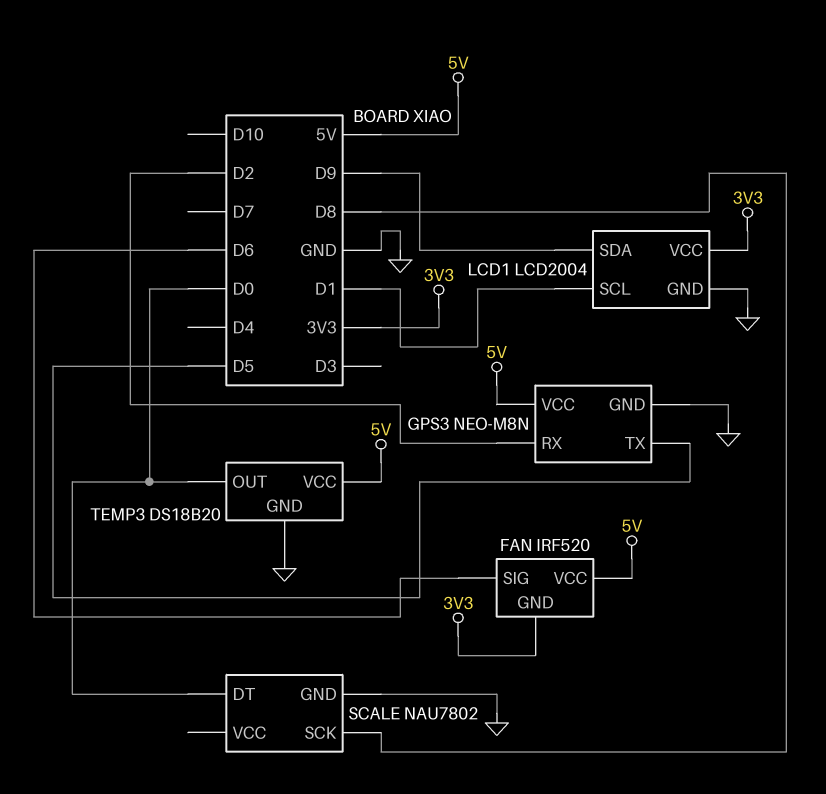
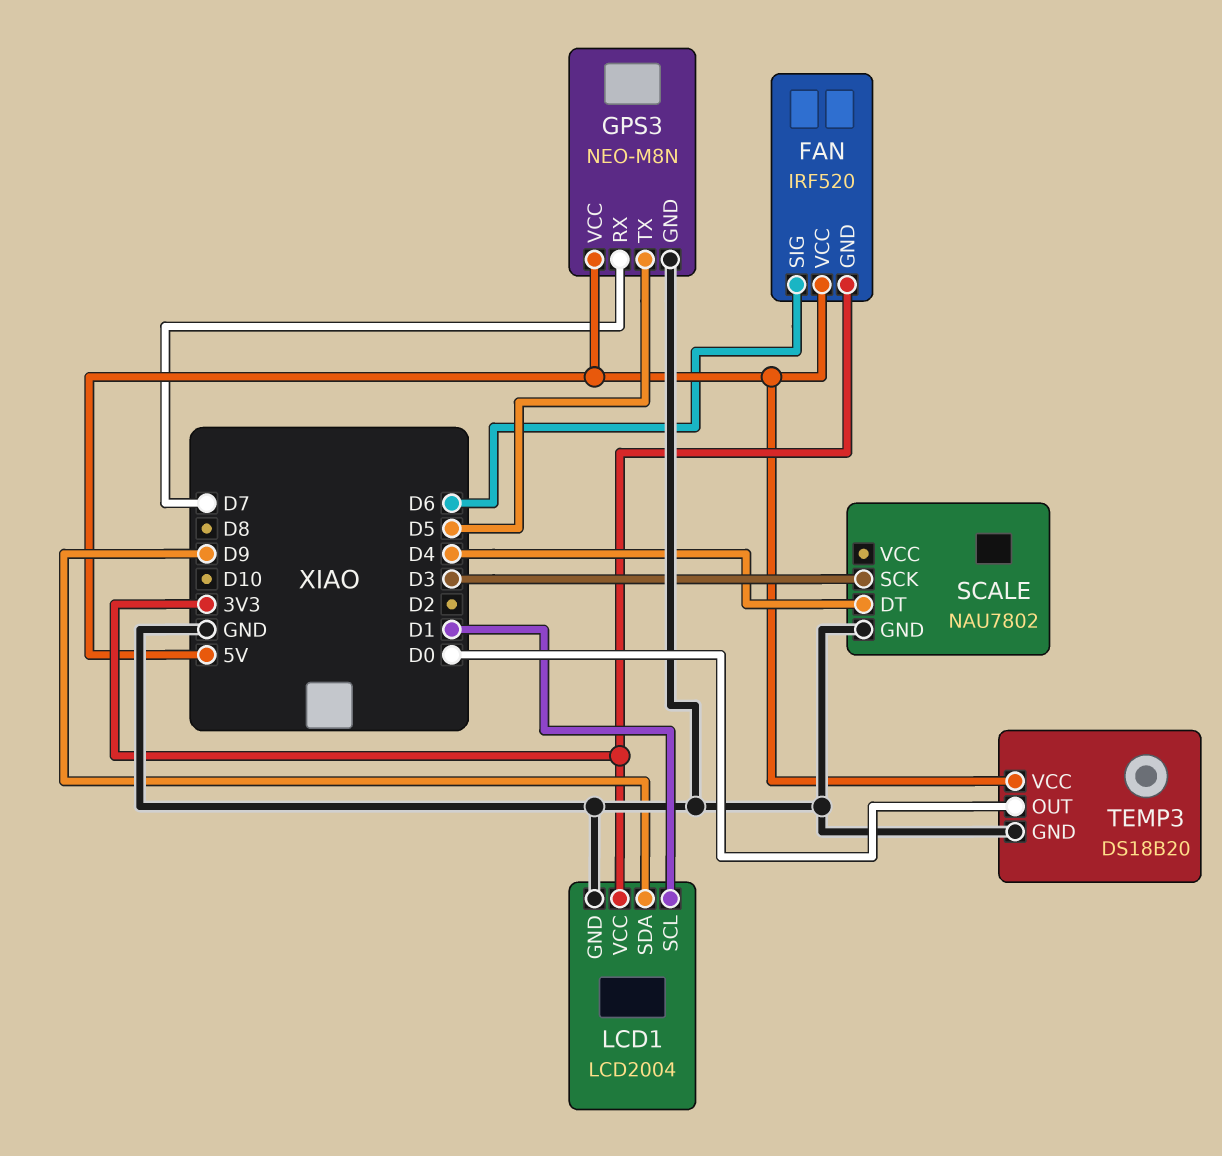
GPS3 pin RX: D2 -> D7
SCALE pin DT: D0 -> D4
SCALE pin SCK: D8 -> D3

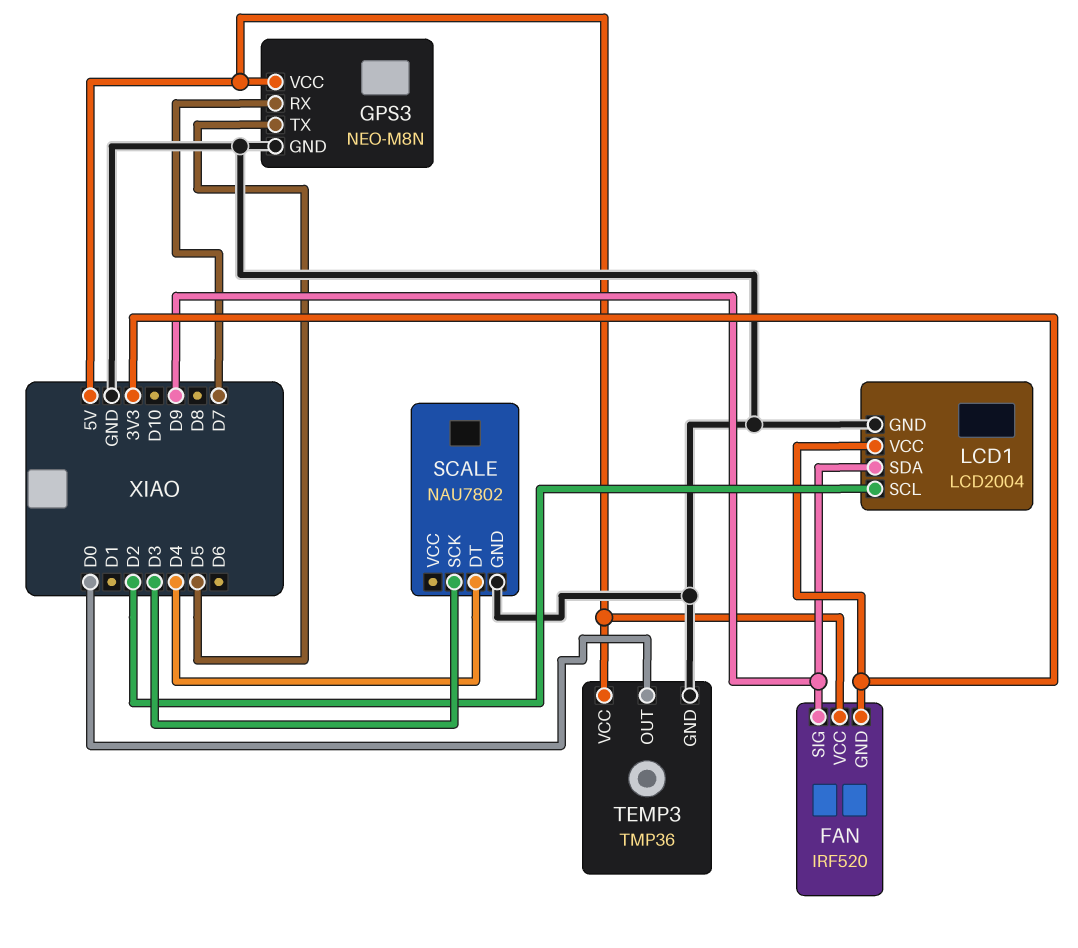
FAN pin SIG: D6 -> D9
LCD1 pin SCL: D1 -> D2
TEMP3: DS18B20 -> TMP36

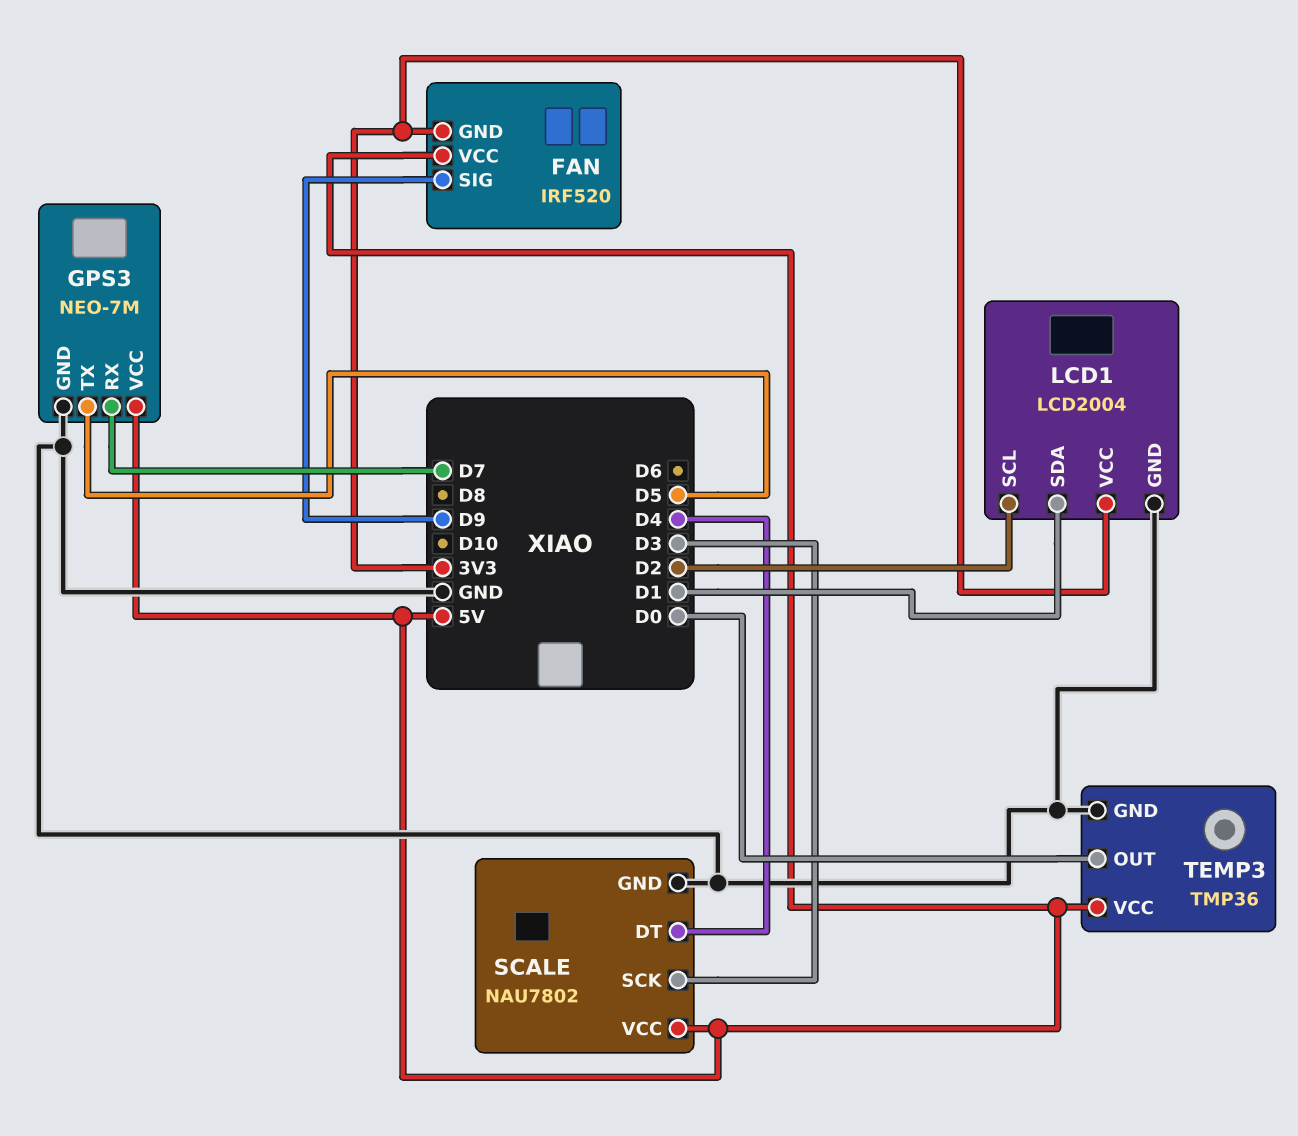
GPS3: NEO-M8N -> NEO-7M
LCD1 pin SDA: D9 -> D1
SCALE pin VCC: none -> 5V

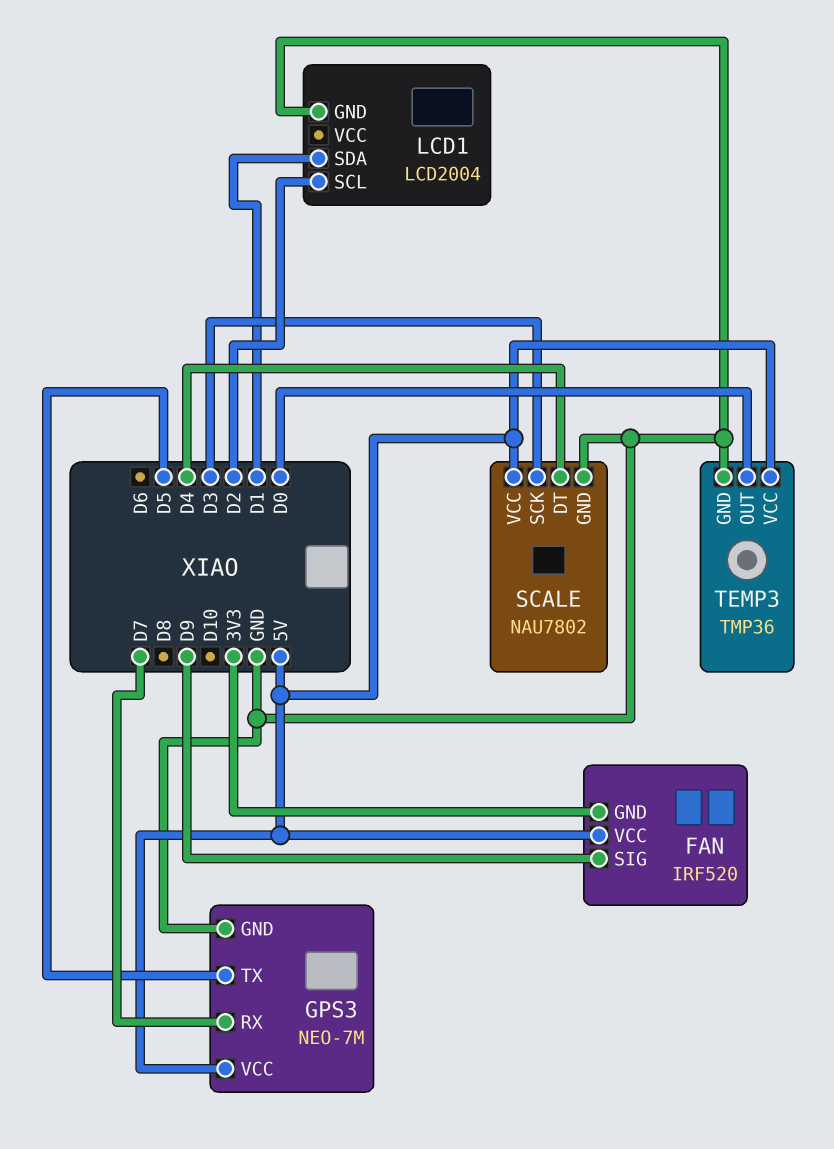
LCD1 pin VCC: 3V3 -> none

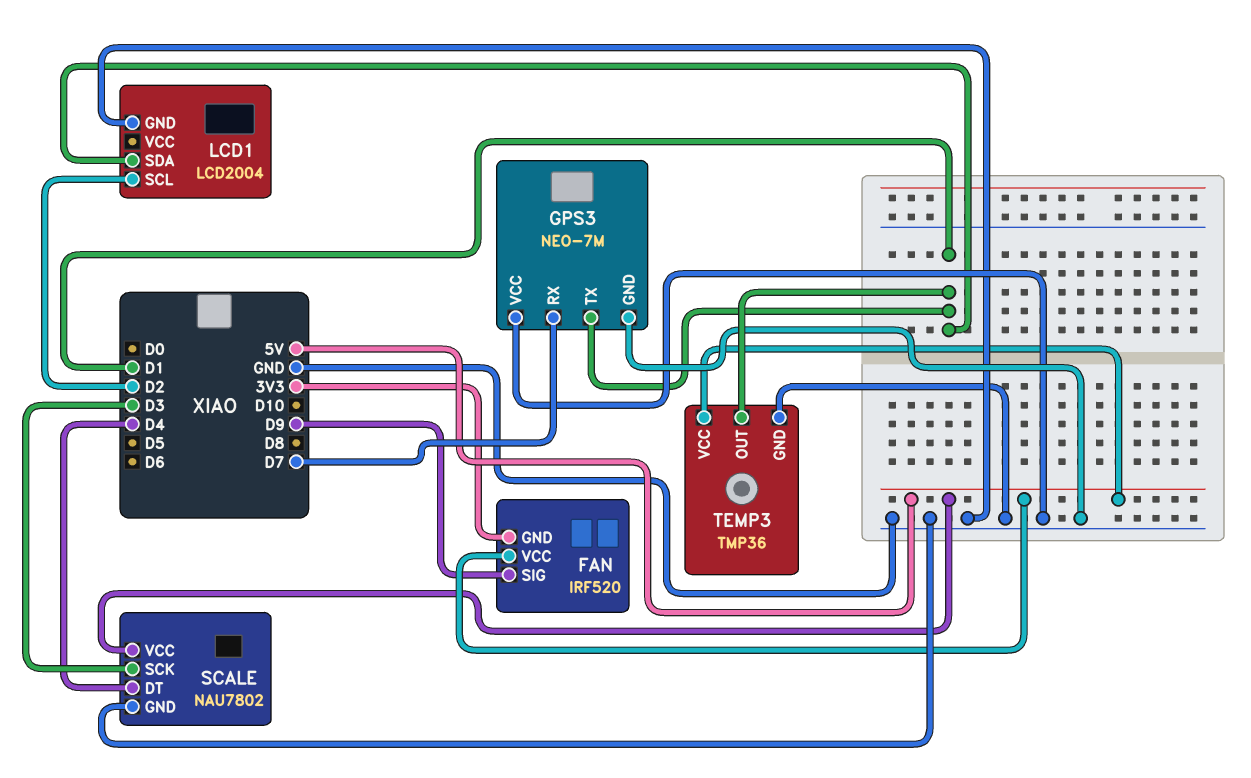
GPS3 pin TX: D5 -> D1
GPS3 pin VCC: 5V -> GND
TEMP3 pin OUT: D0 -> D1

